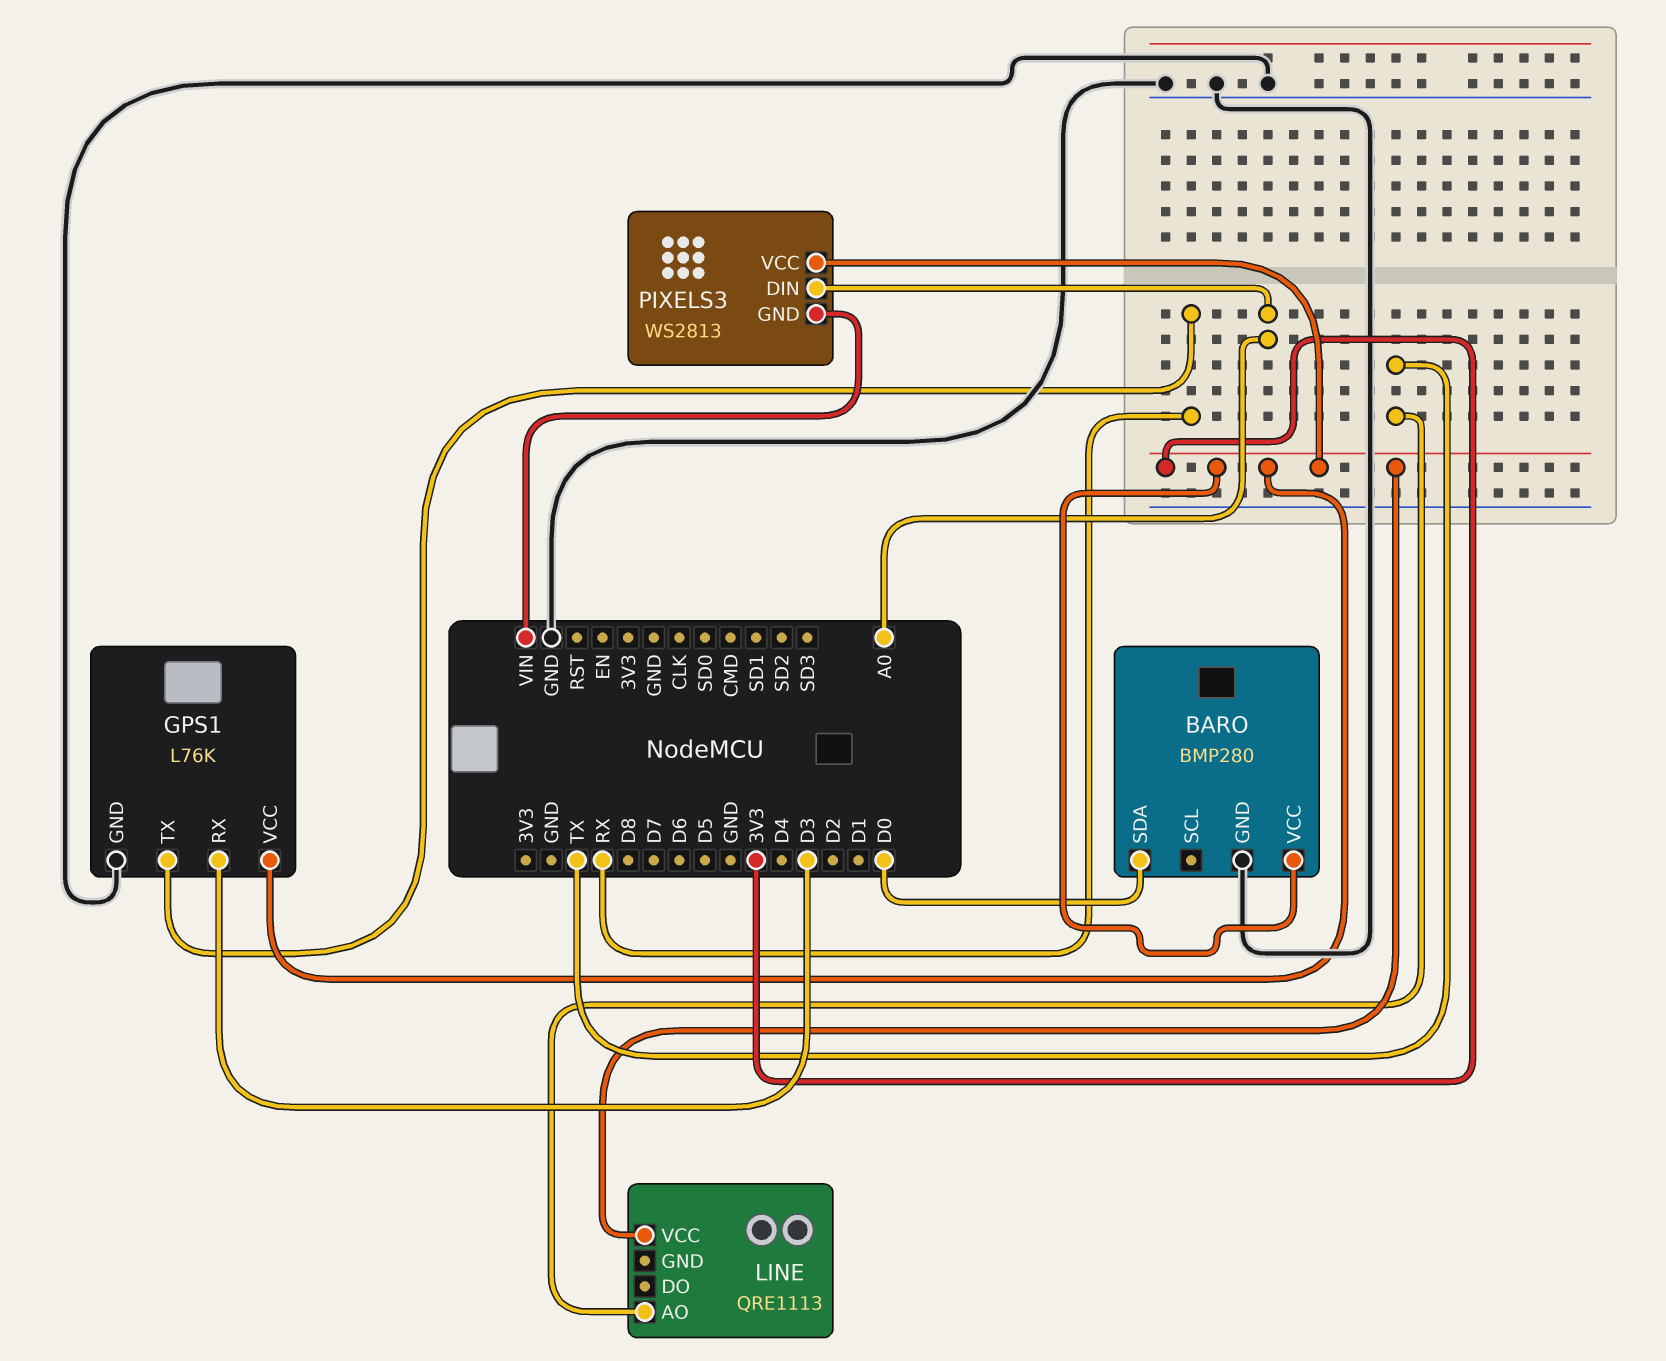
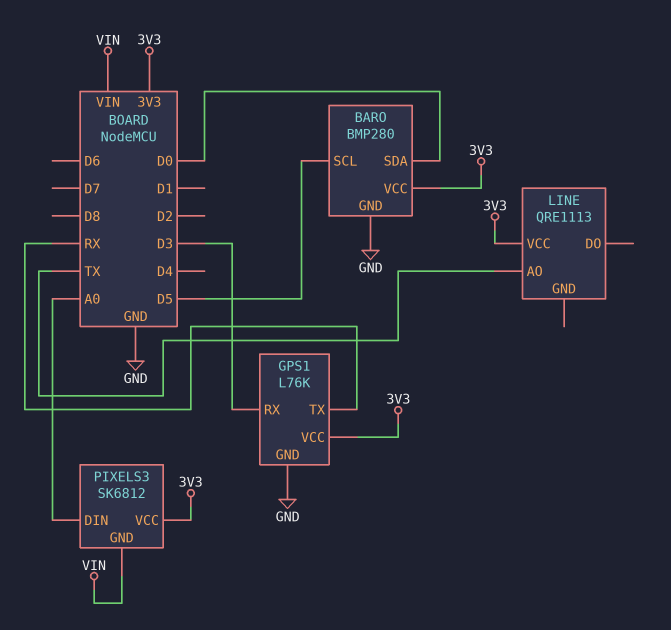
BARO pin SCL: none -> D5
PIXELS3: WS2813 -> SK6812

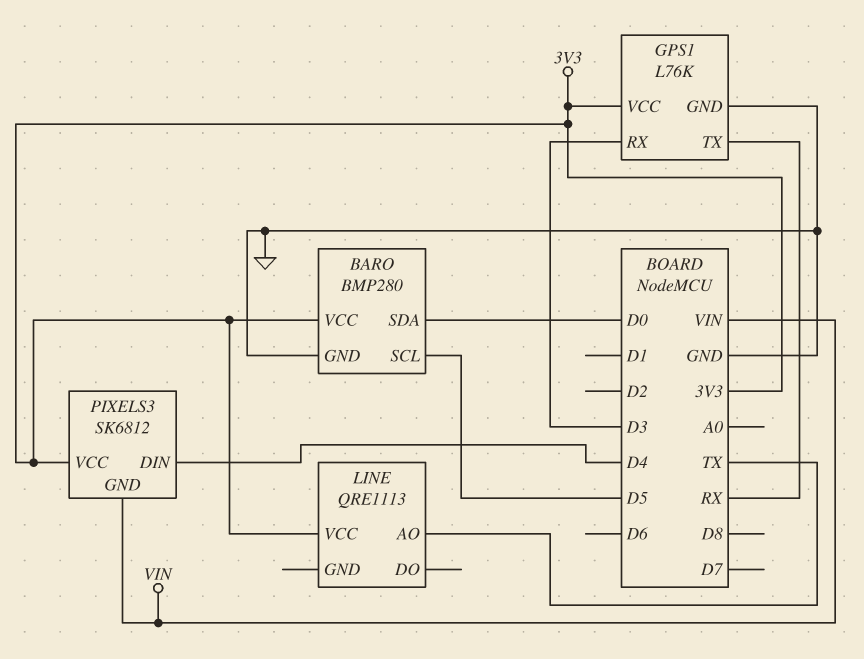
PIXELS3 pin DIN: A0 -> D4

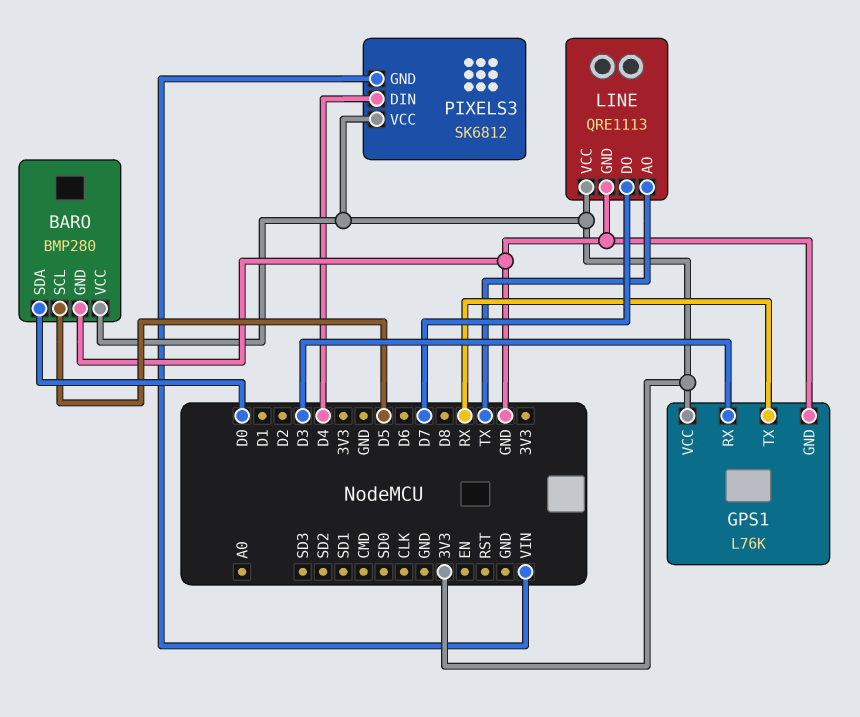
LINE pin DO: none -> D7
LINE pin GND: none -> GND

